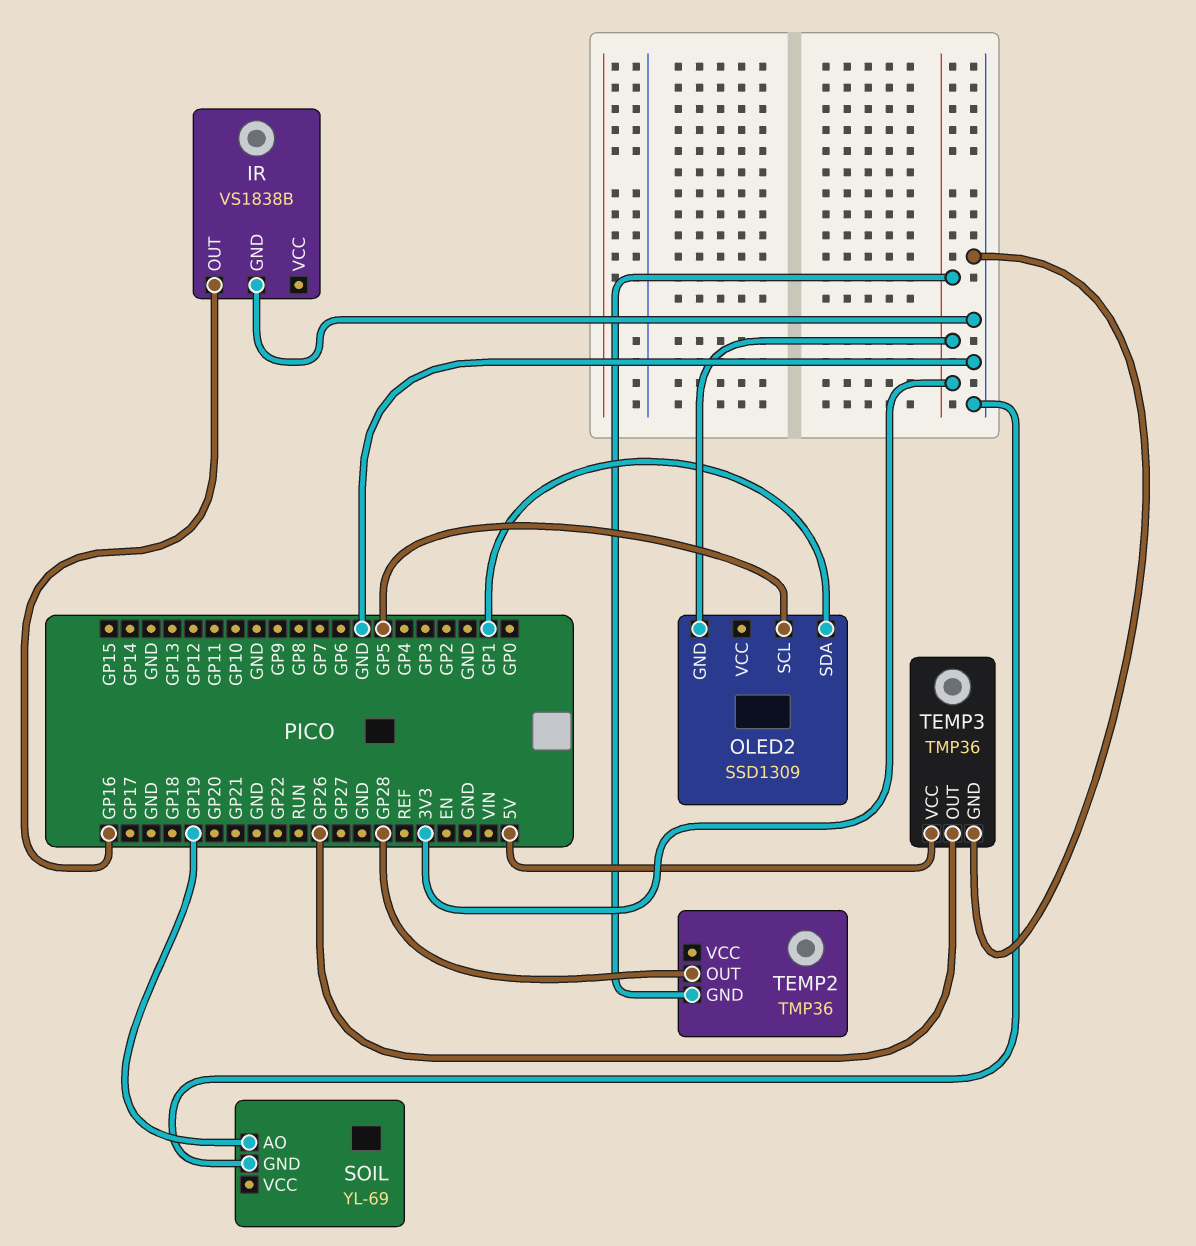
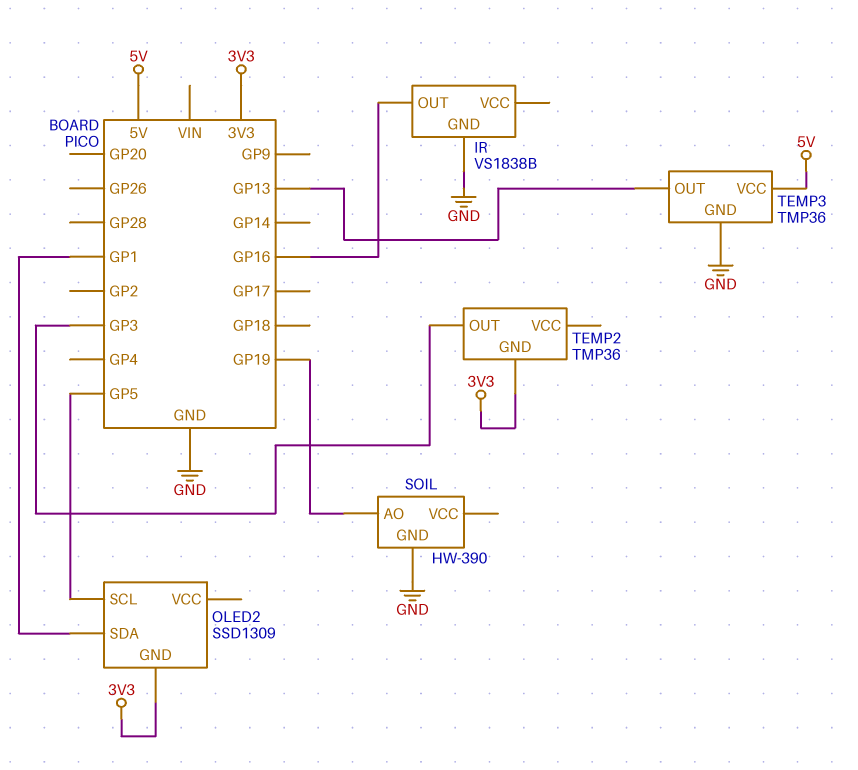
SOIL: YL-69 -> HW-390
TEMP2 pin OUT: GP28 -> GP3
TEMP3 pin OUT: GP26 -> GP13

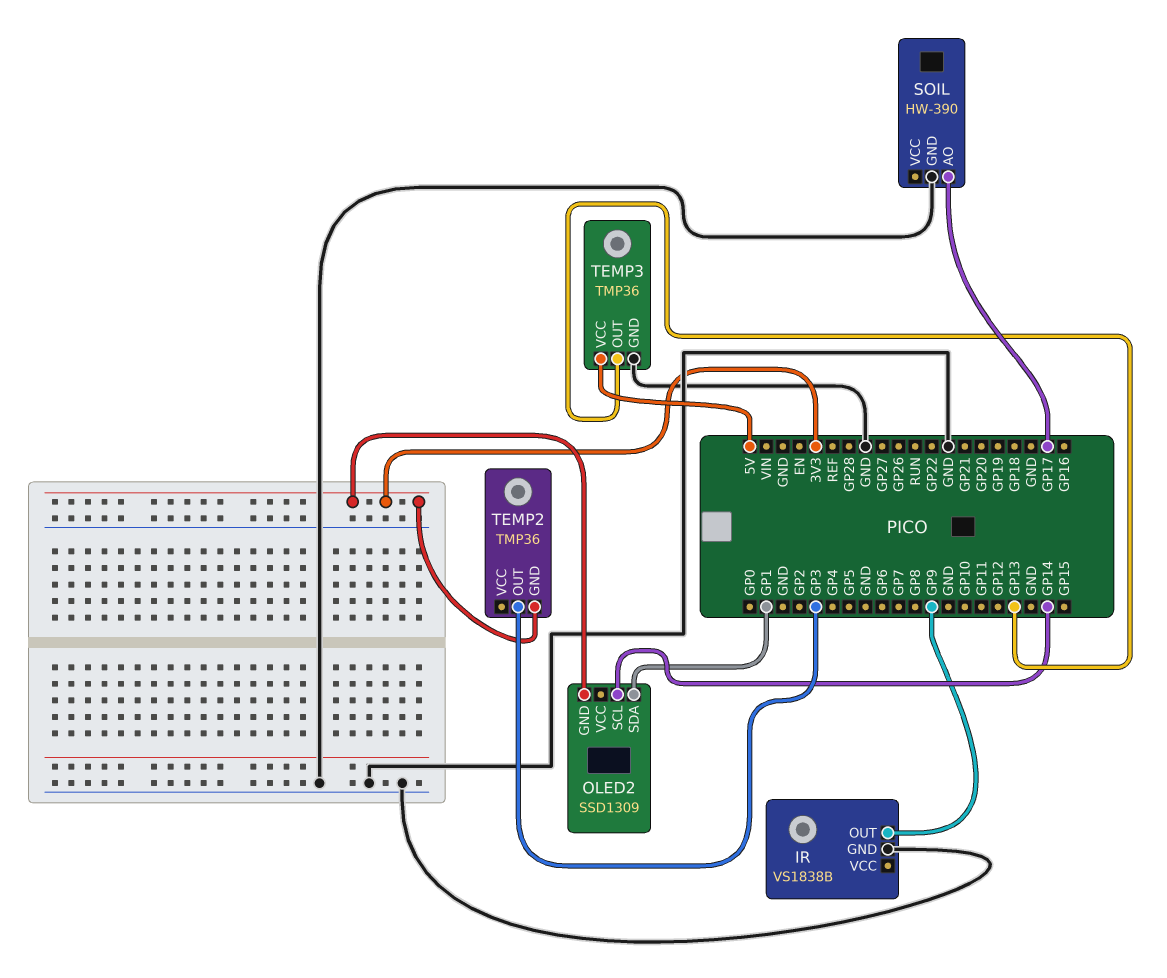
IR pin OUT: GP16 -> GP9
OLED2 pin SCL: GP5 -> GP14
SOIL pin AO: GP19 -> GP17

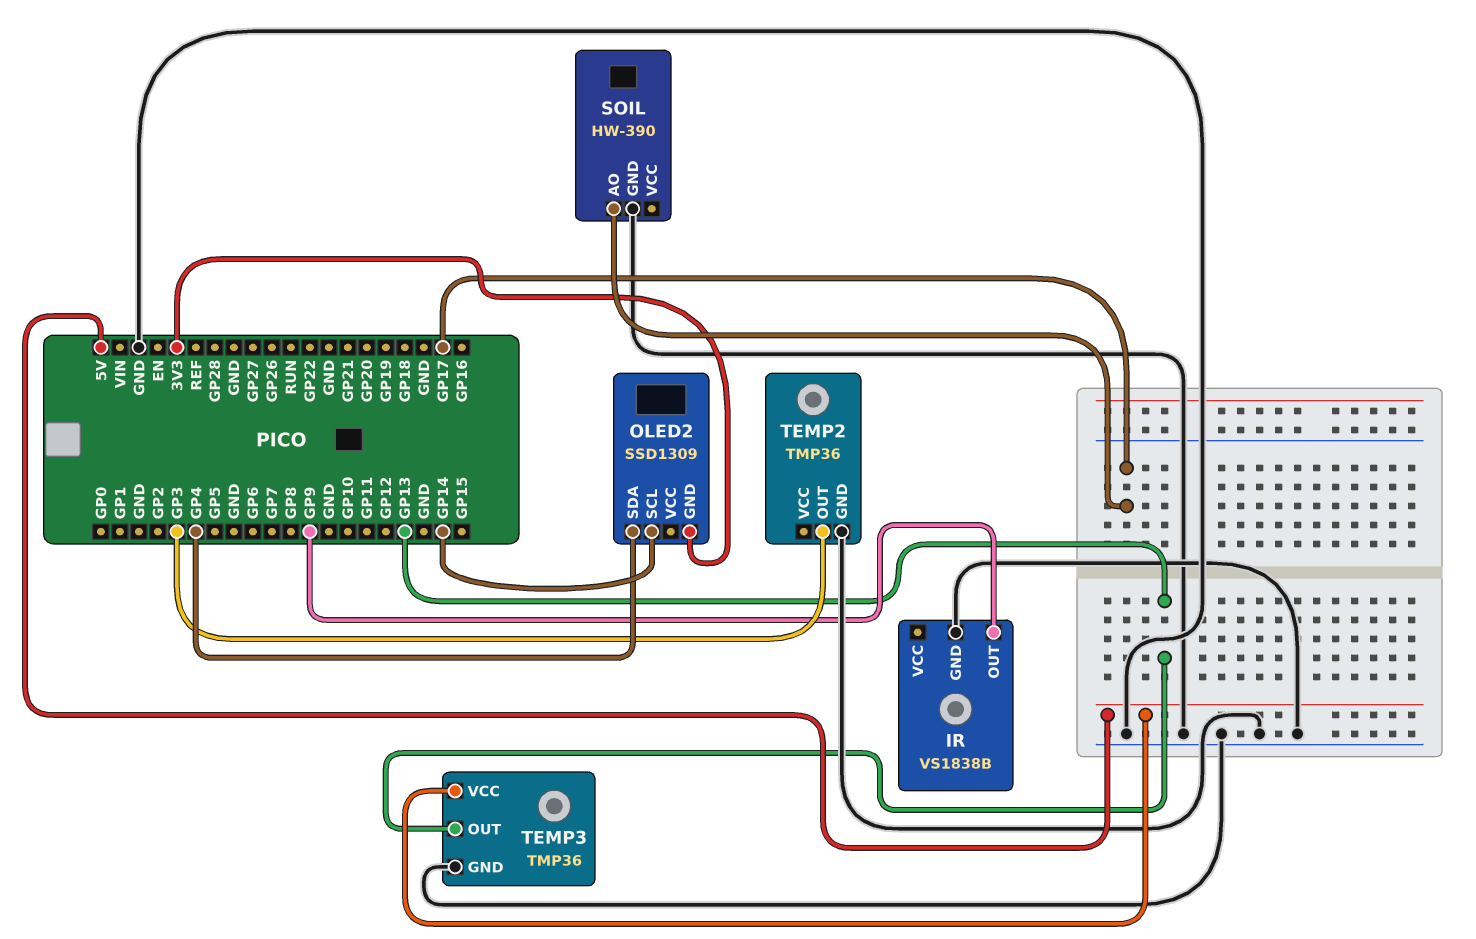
OLED2 pin SDA: GP1 -> GP4
TEMP2 pin GND: 3V3 -> GND

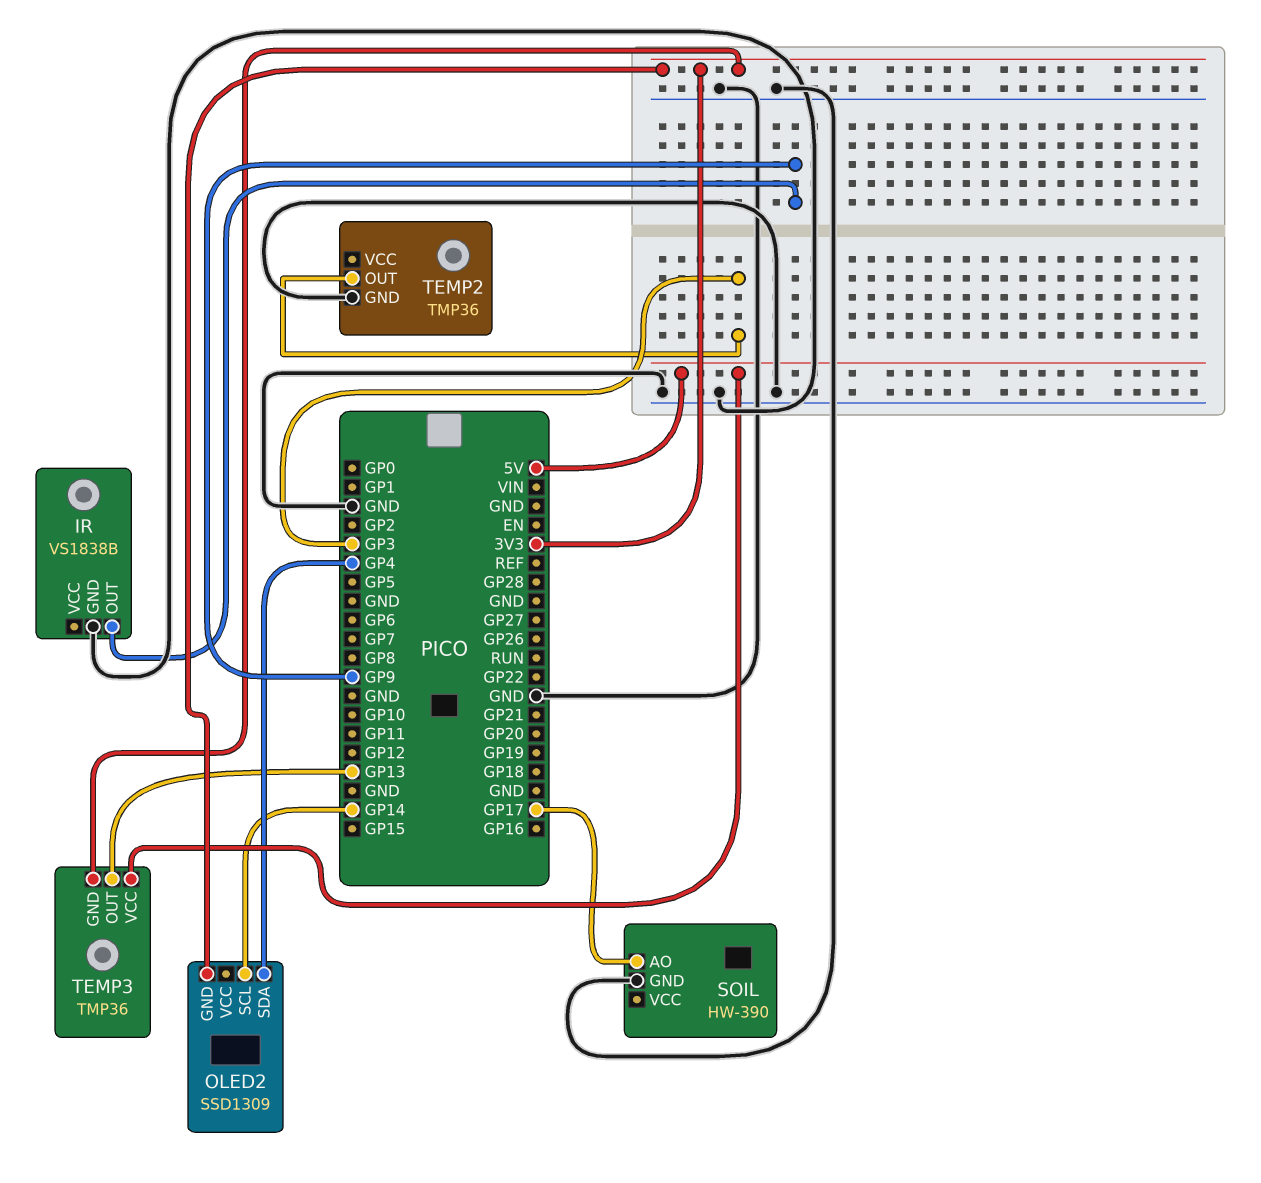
TEMP3 pin GND: GND -> 3V3

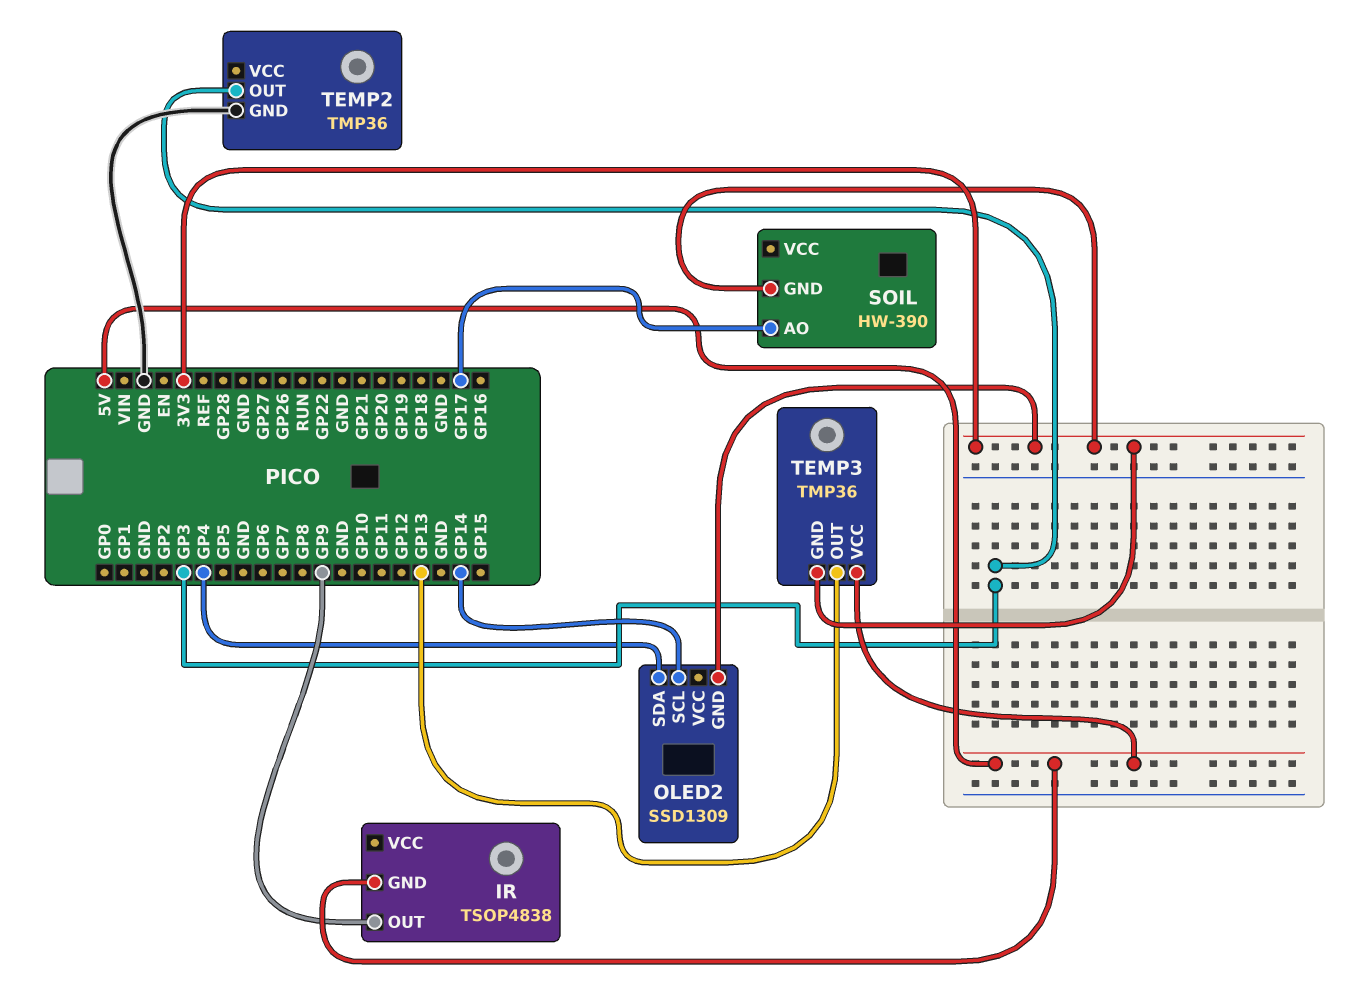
IR: VS1838B -> TSOP4838
IR pin GND: GND -> 5V
SOIL pin GND: GND -> 3V3

